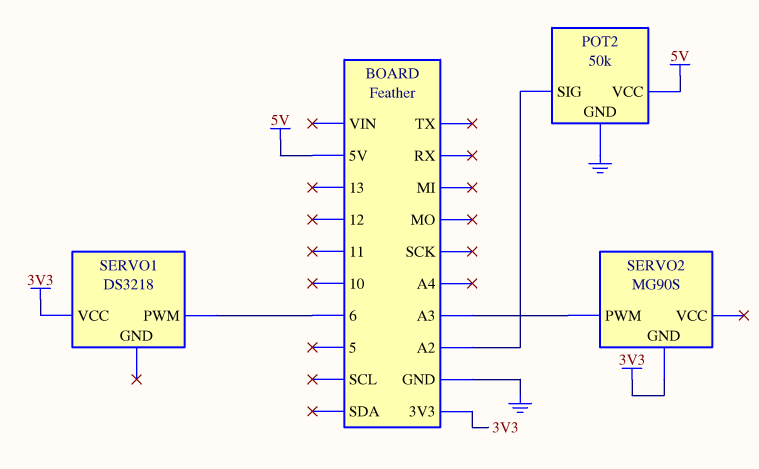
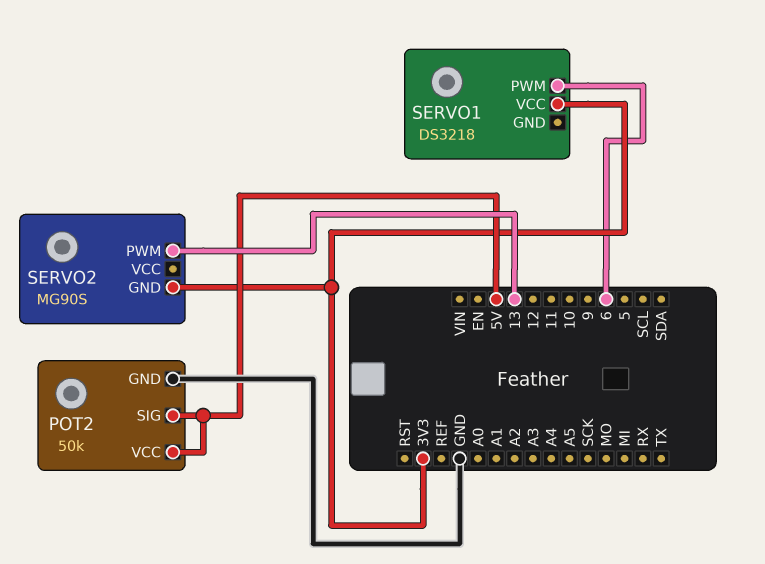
POT2 pin SIG: A2 -> 5V
SERVO2 pin PWM: A3 -> 13

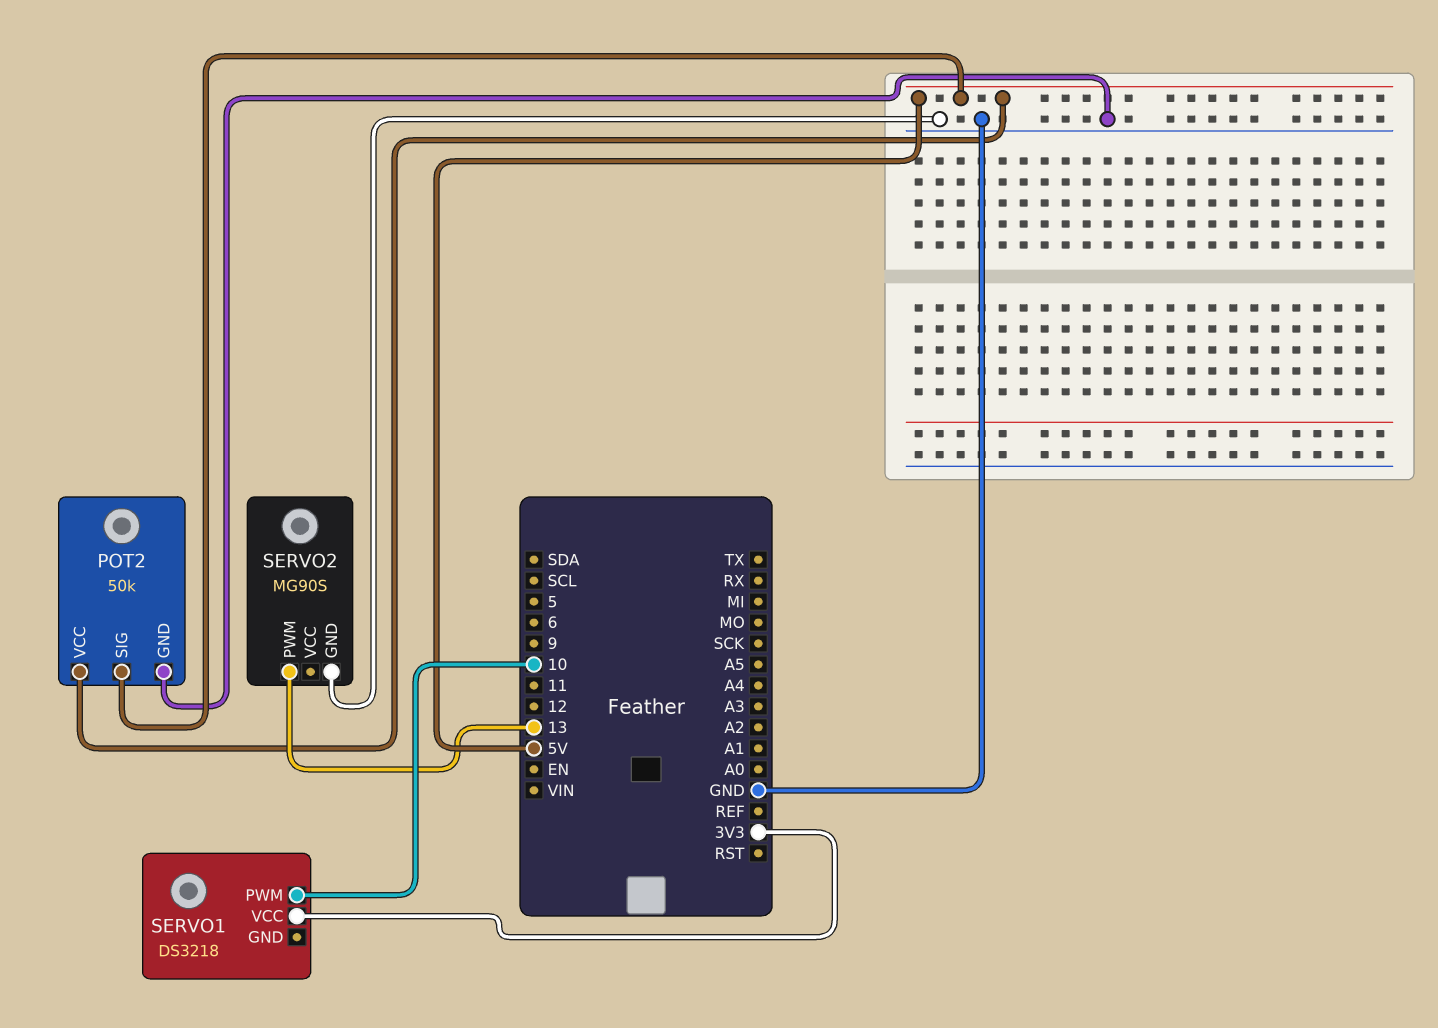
SERVO1 pin PWM: 6 -> 10
SERVO2 pin GND: 3V3 -> GND

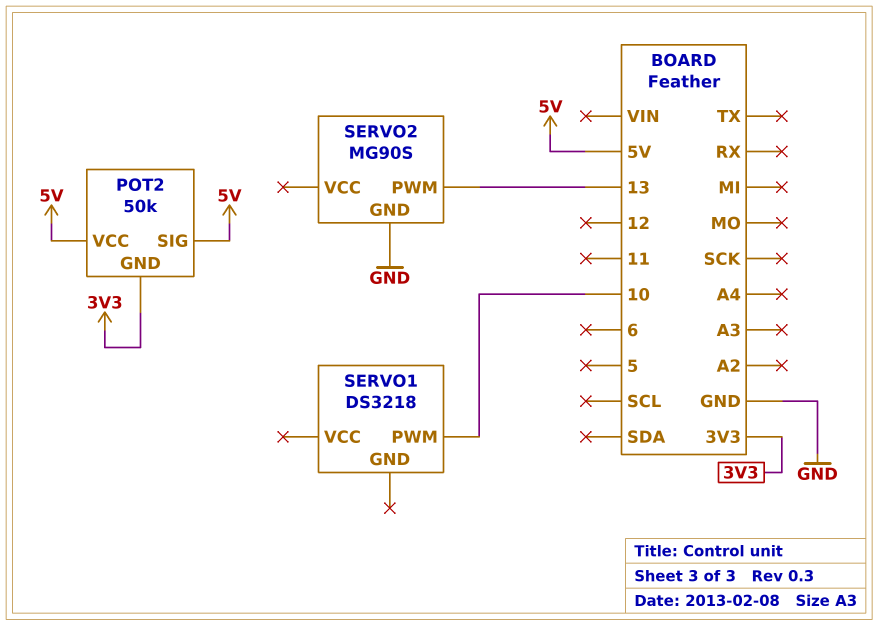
POT2 pin GND: GND -> 3V3
SERVO1 pin VCC: 3V3 -> none

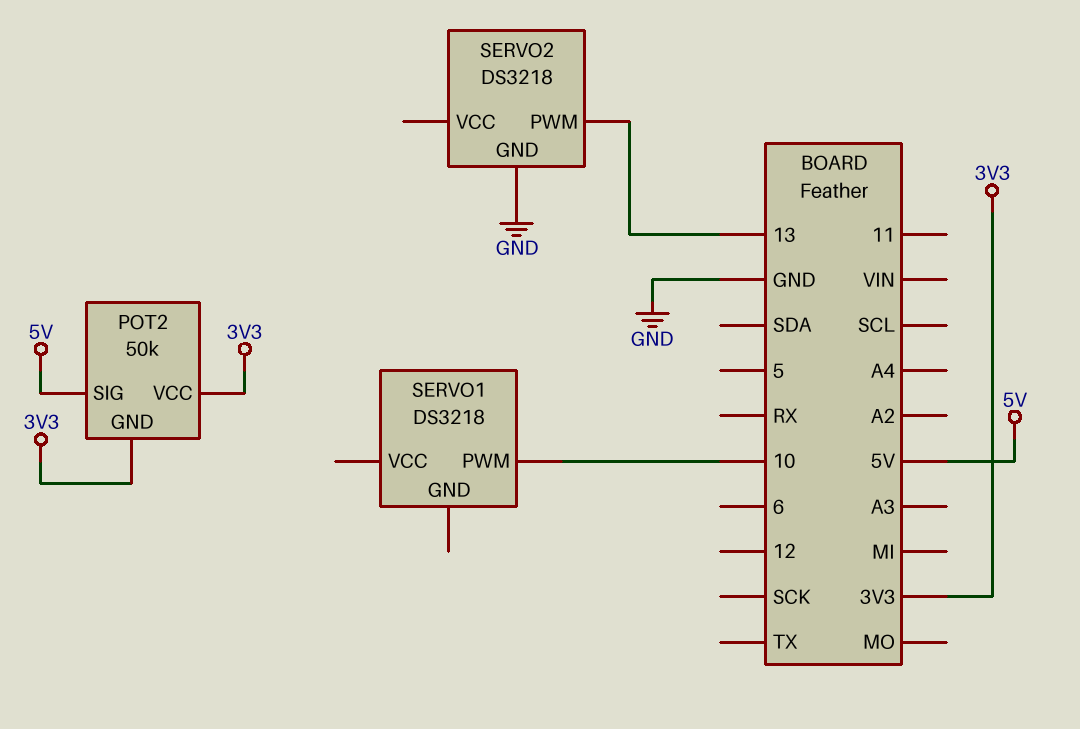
POT2 pin VCC: 5V -> 3V3
SERVO2: MG90S -> DS3218

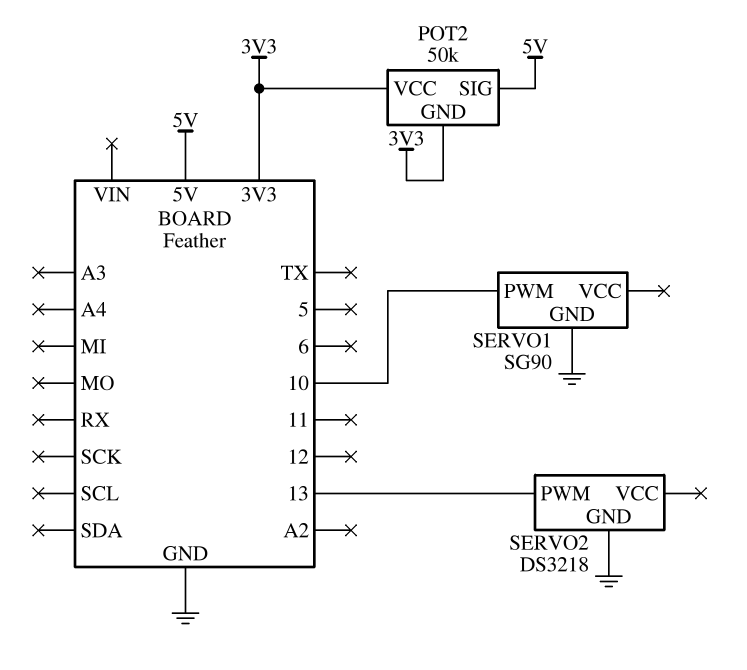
SERVO1: DS3218 -> SG90
SERVO1 pin GND: none -> GND

